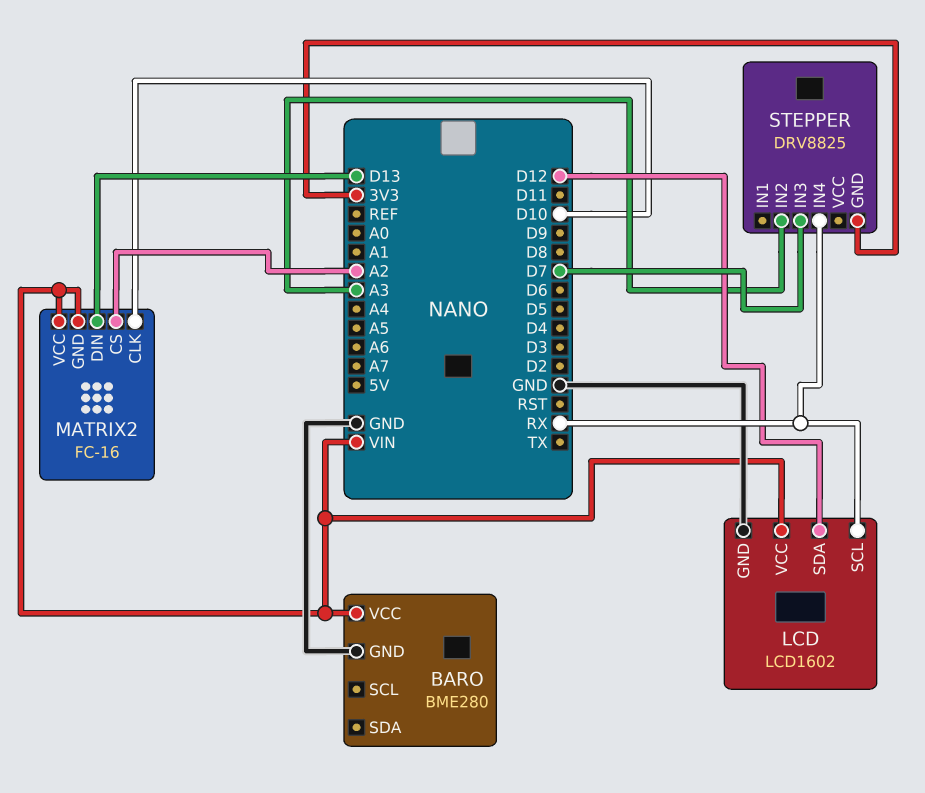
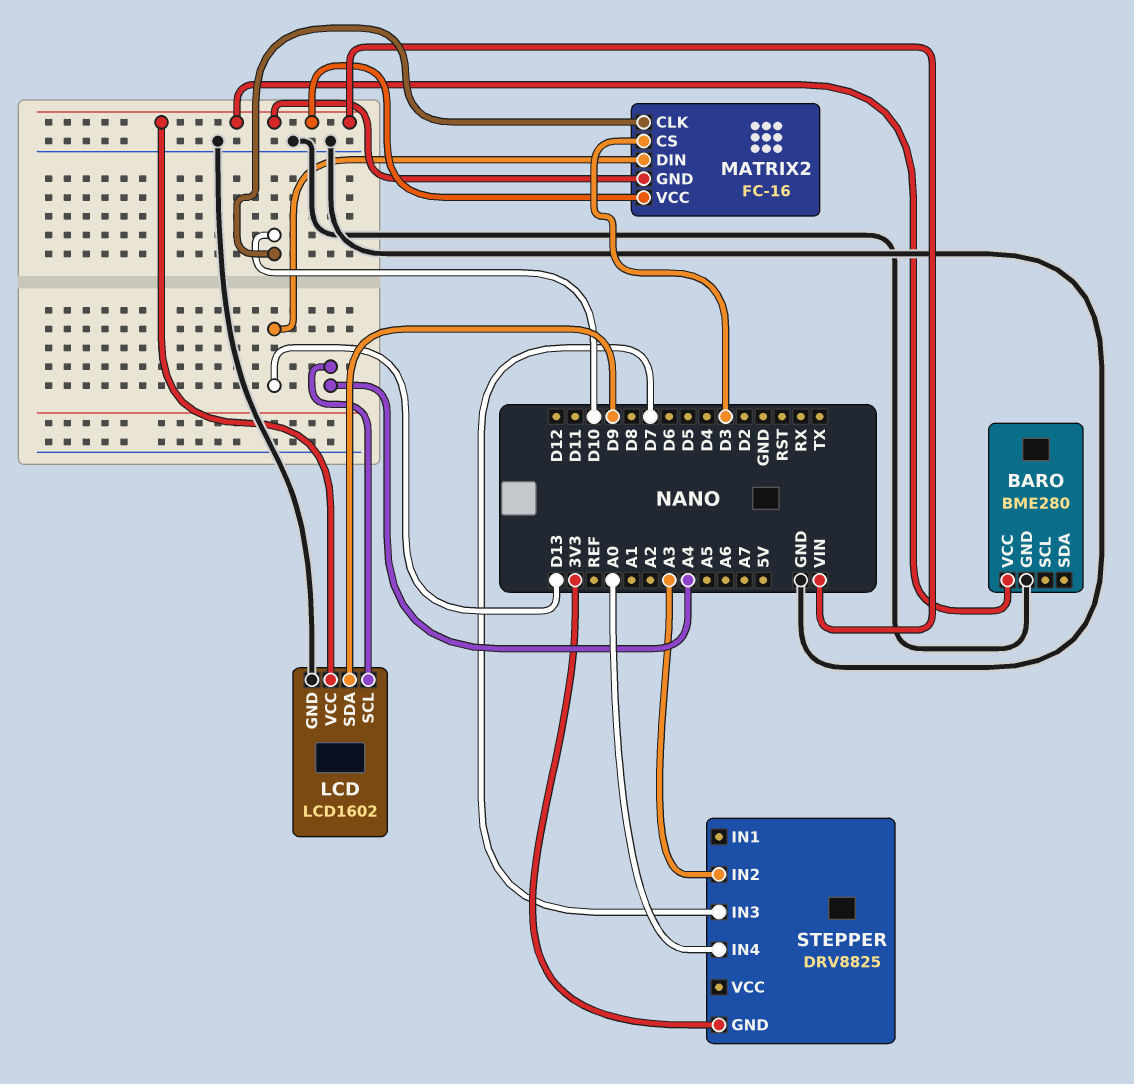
LCD pin SCL: RX -> A4
LCD pin SDA: D12 -> D9
MATRIX2 pin CS: A2 -> D3
STEPPER pin IN4: RX -> A0

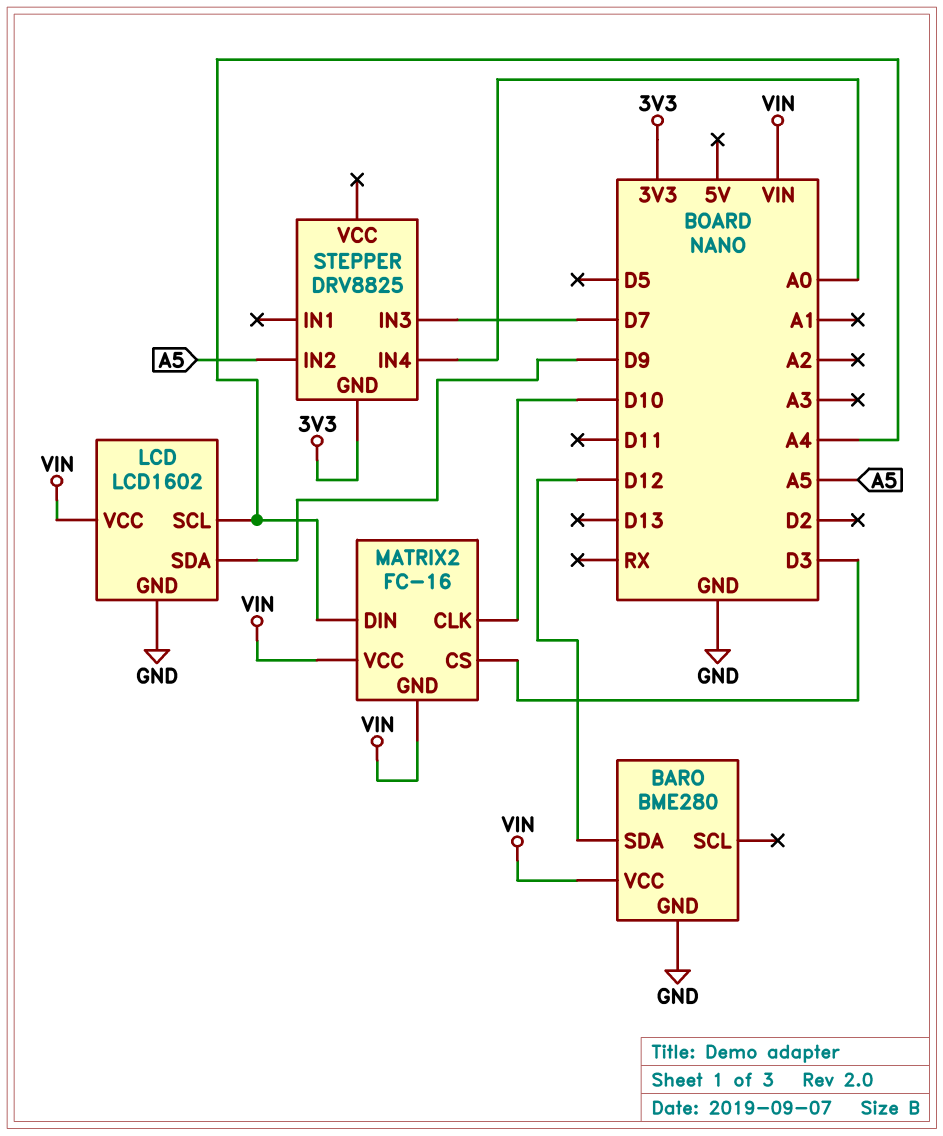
BARO pin SDA: none -> D12
MATRIX2 pin DIN: D13 -> A4
STEPPER pin IN2: A3 -> A5

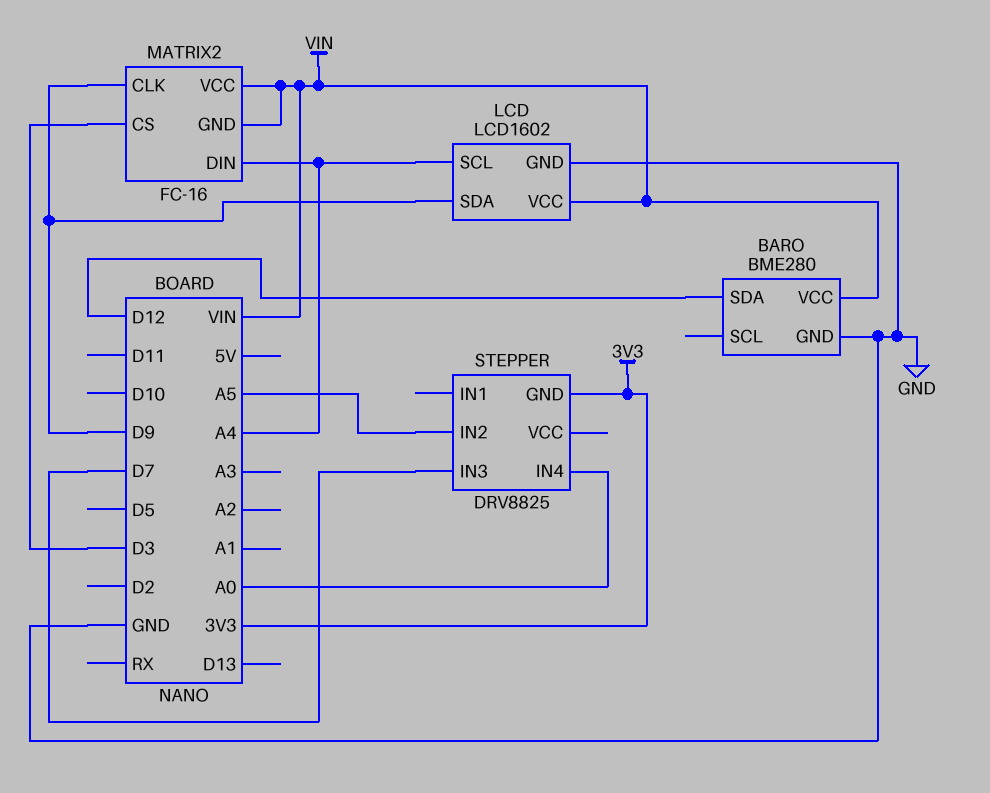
MATRIX2 pin CLK: D10 -> D9

